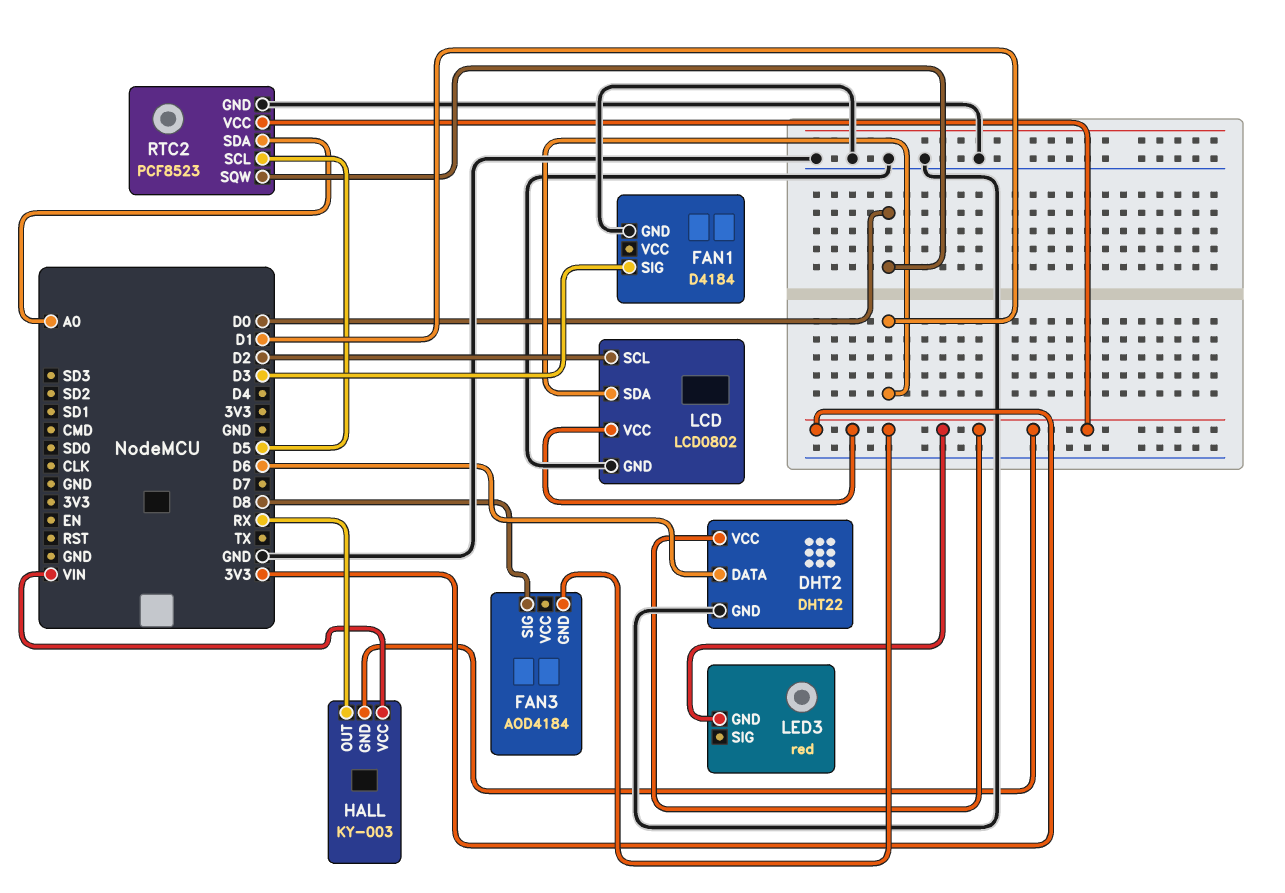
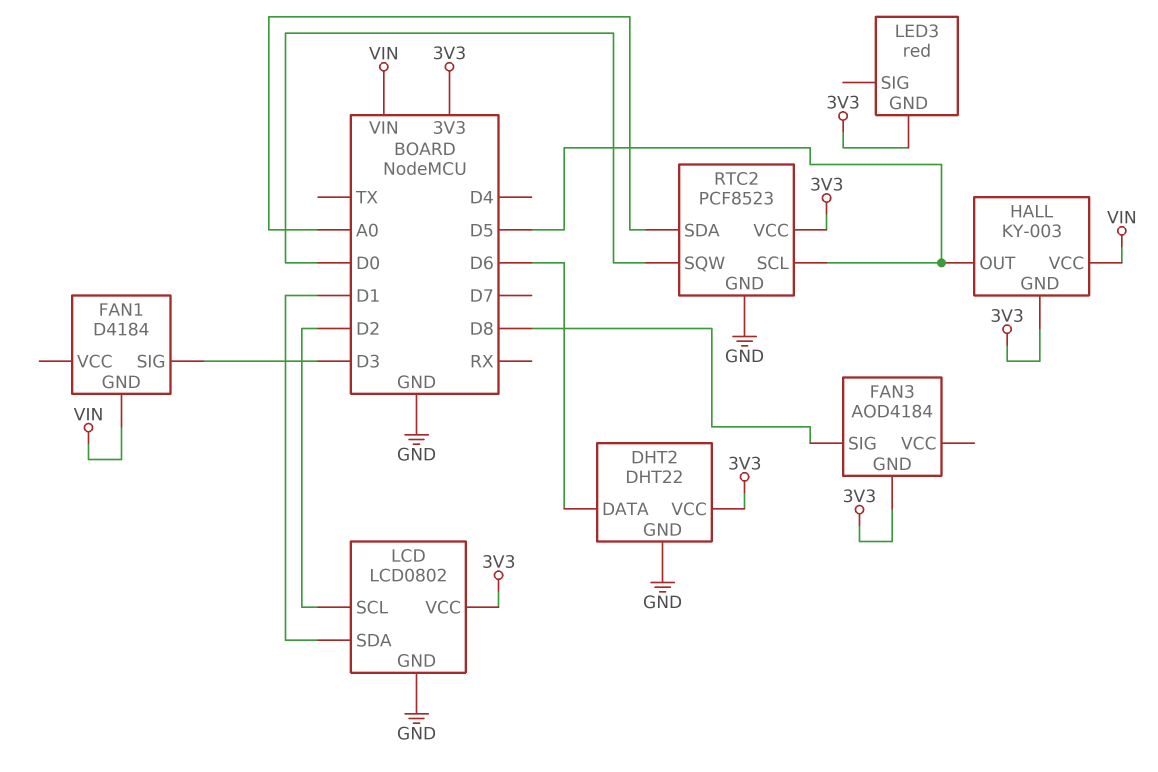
FAN1 pin GND: GND -> VIN
HALL pin OUT: RX -> D5

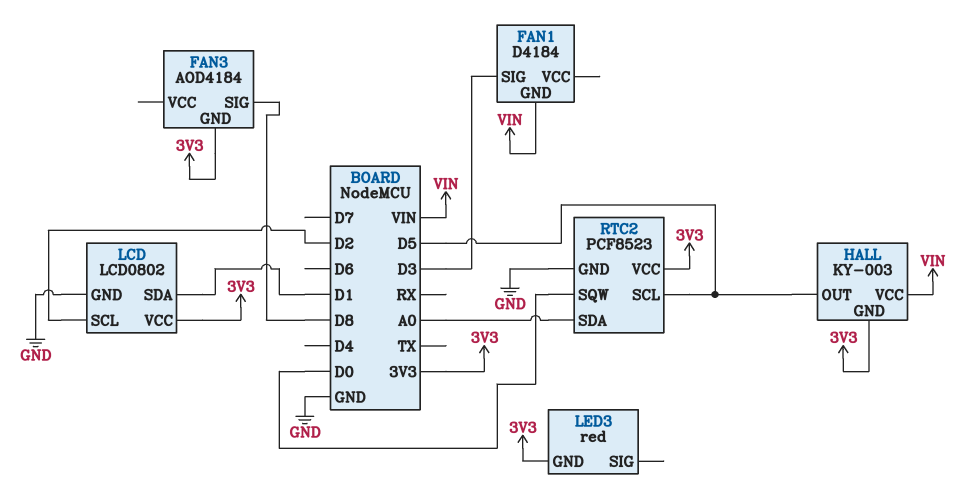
DHT2: DHT22 -> none
DHT2 pin DATA: D6 -> none
DHT2 pin GND: GND -> none
DHT2 pin VCC: 3V3 -> none

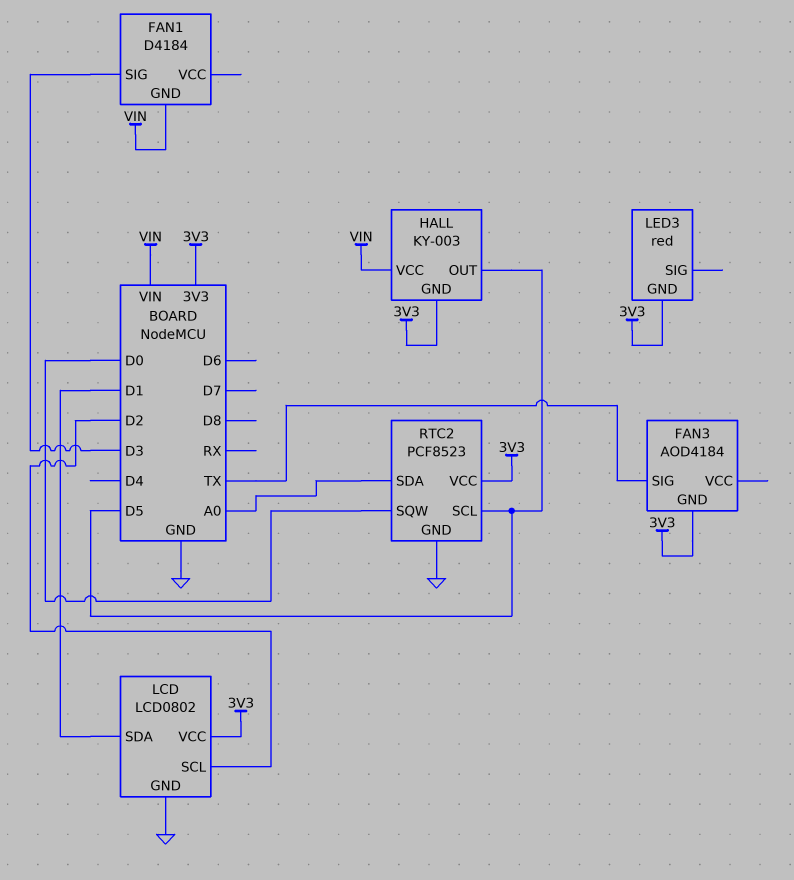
FAN3 pin SIG: D8 -> TX

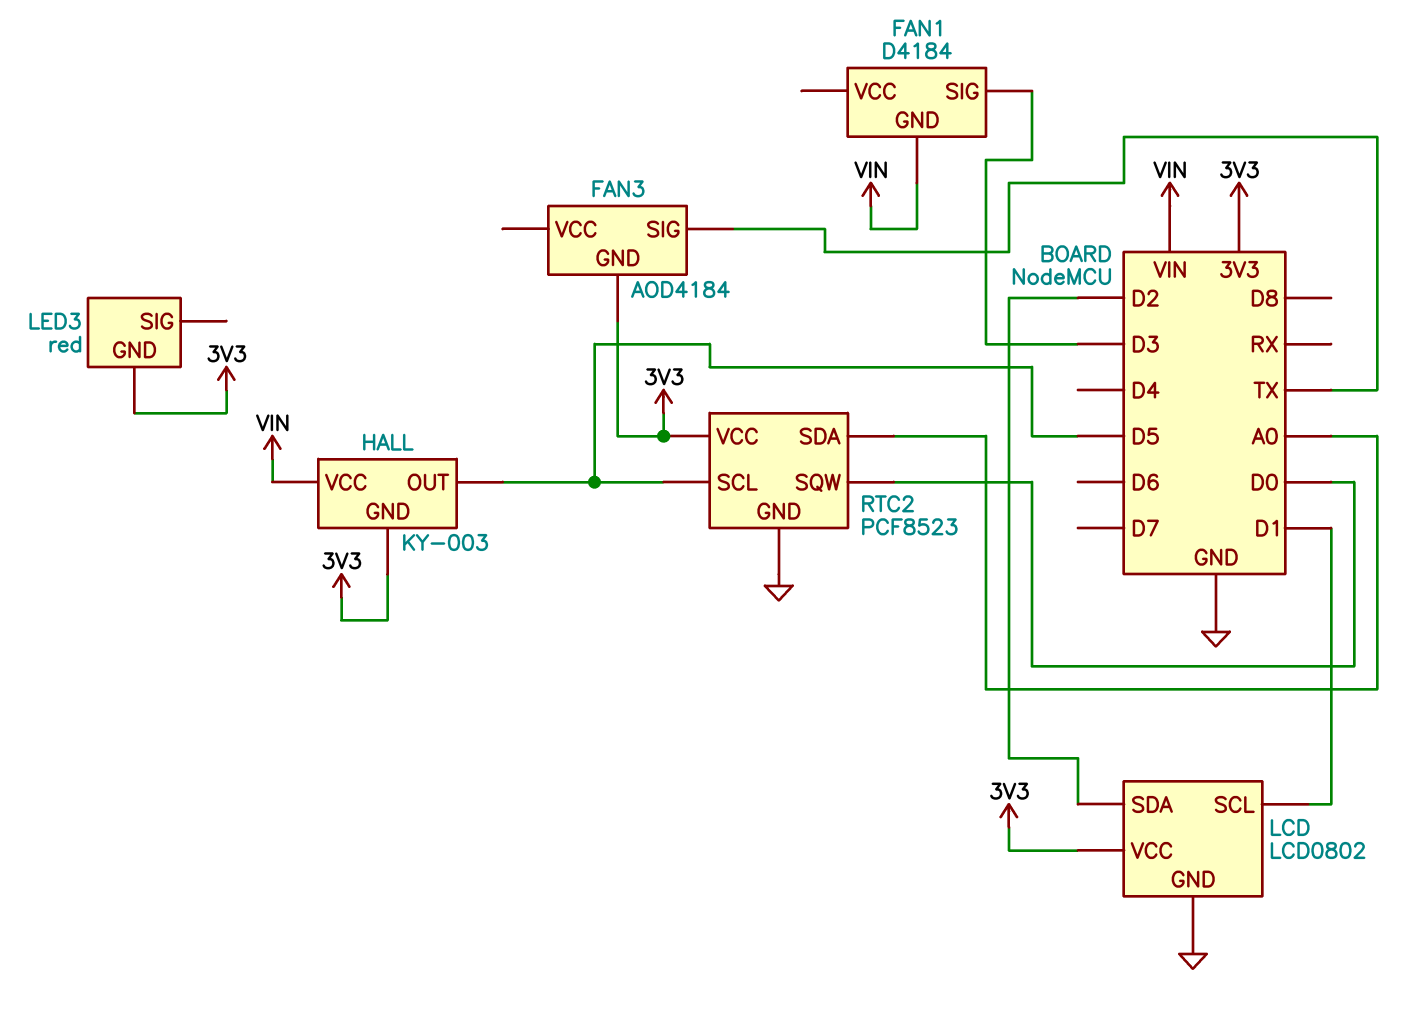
LCD pin SCL: D2 -> D1
LCD pin SDA: D1 -> D2

